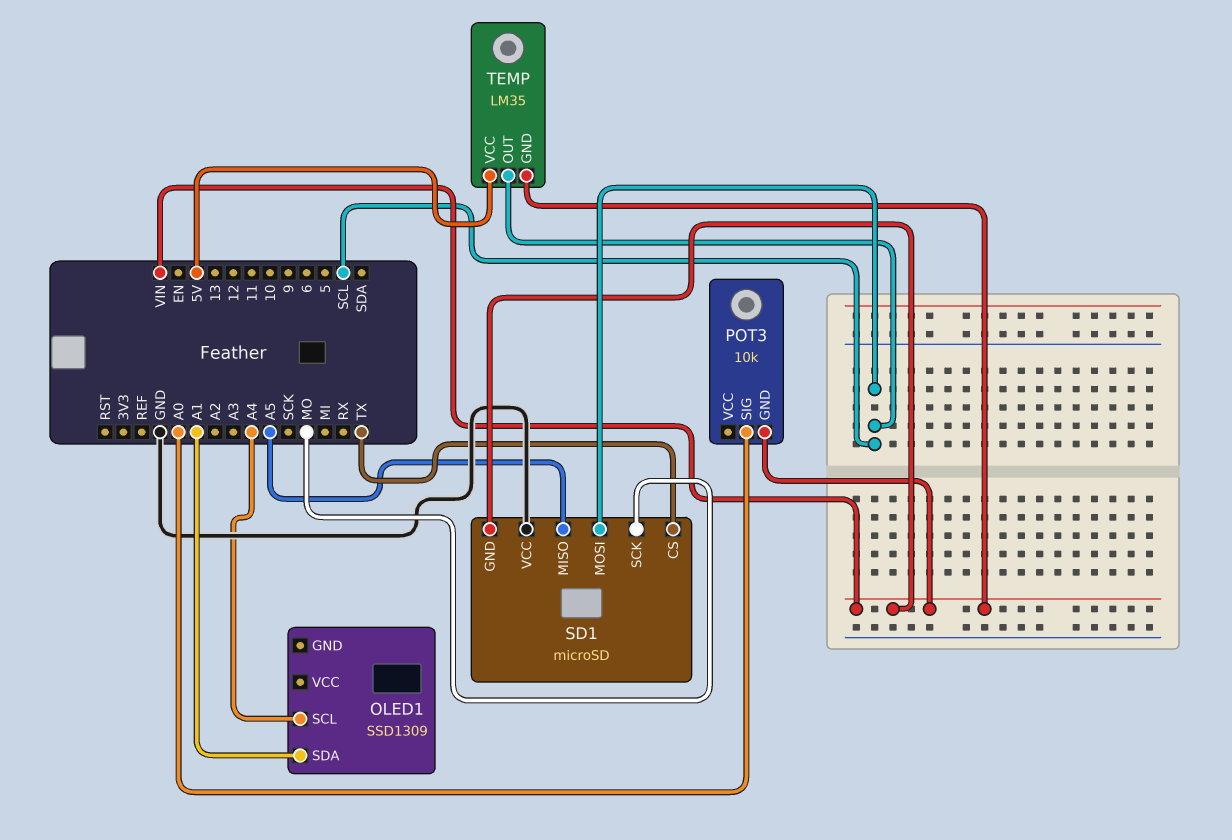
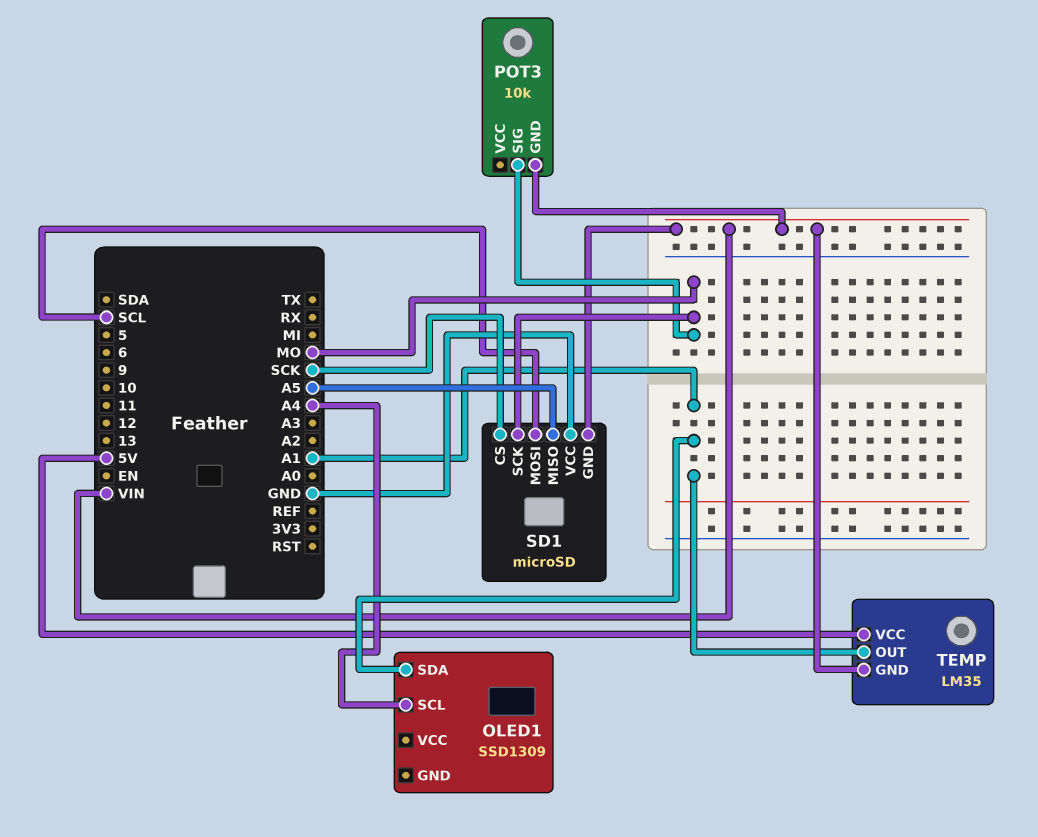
POT3 pin SIG: A0 -> MO
SD1 pin CS: TX -> SCK
TEMP pin OUT: SCL -> A1

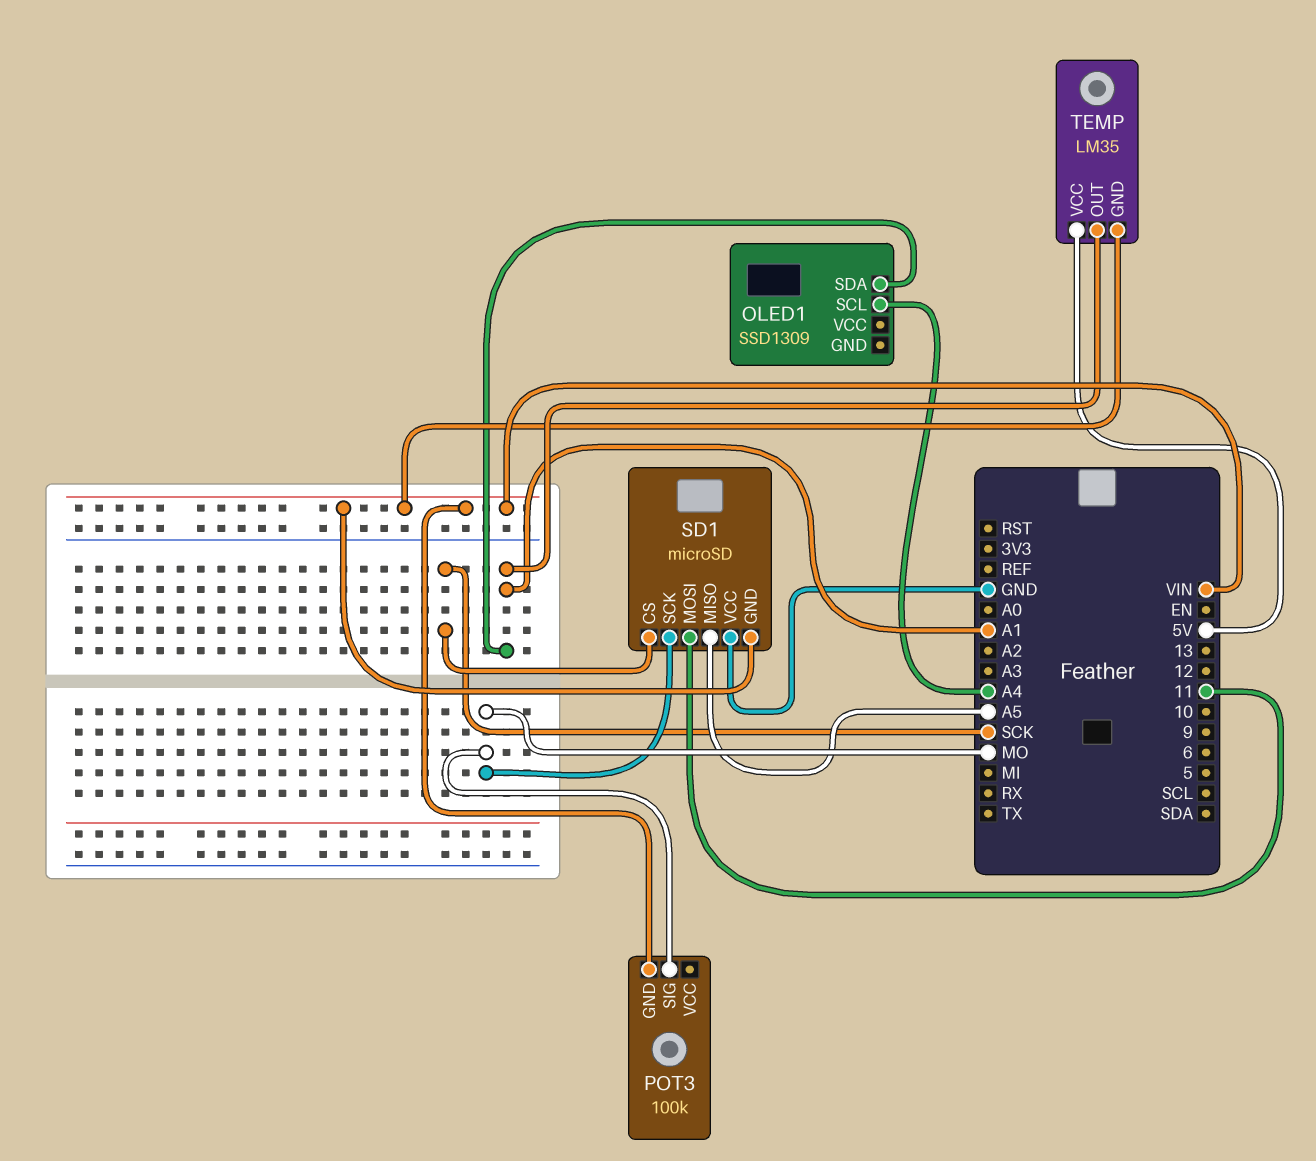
POT3: 10k -> 100k
SD1 pin MOSI: SCL -> 11

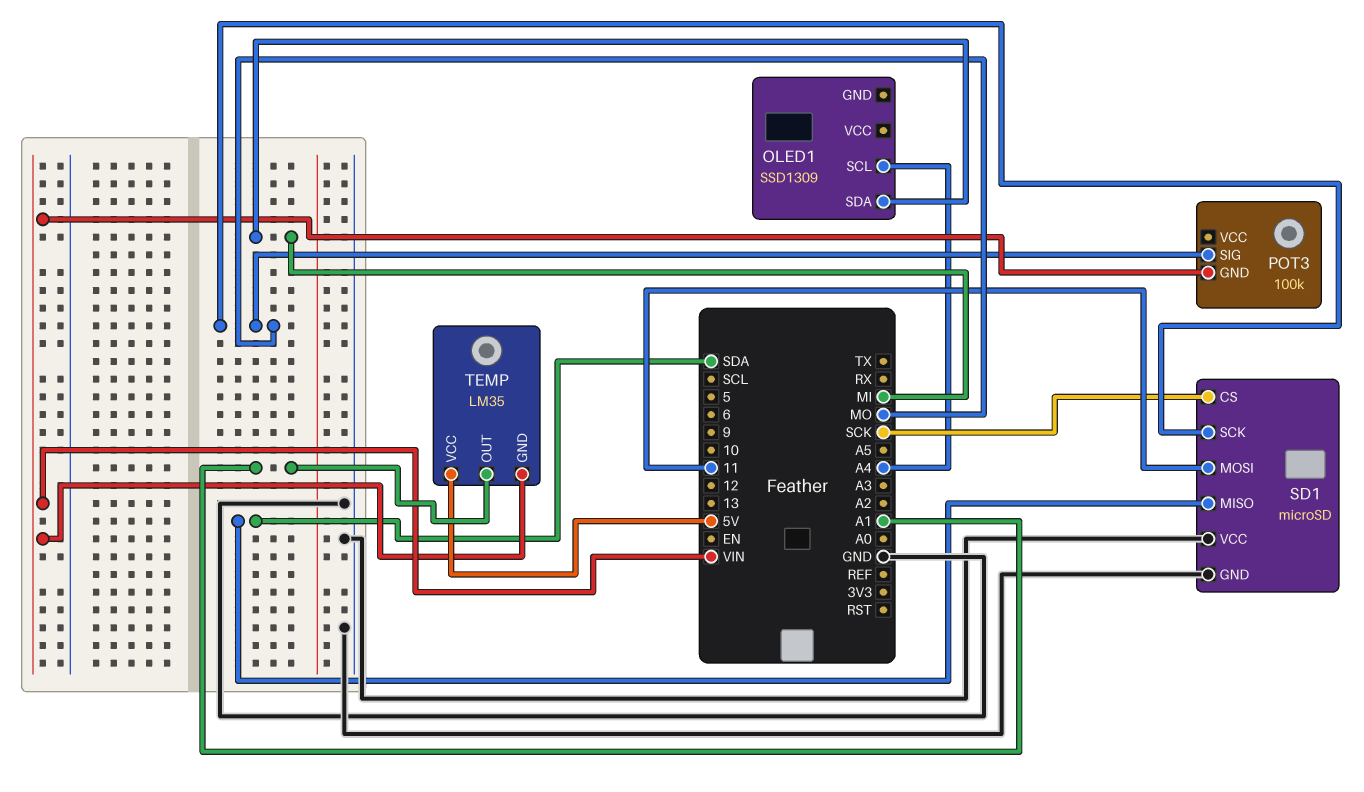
OLED1 pin SDA: A1 -> MI
SD1 pin GND: VIN -> GND
SD1 pin MISO: A5 -> SDA

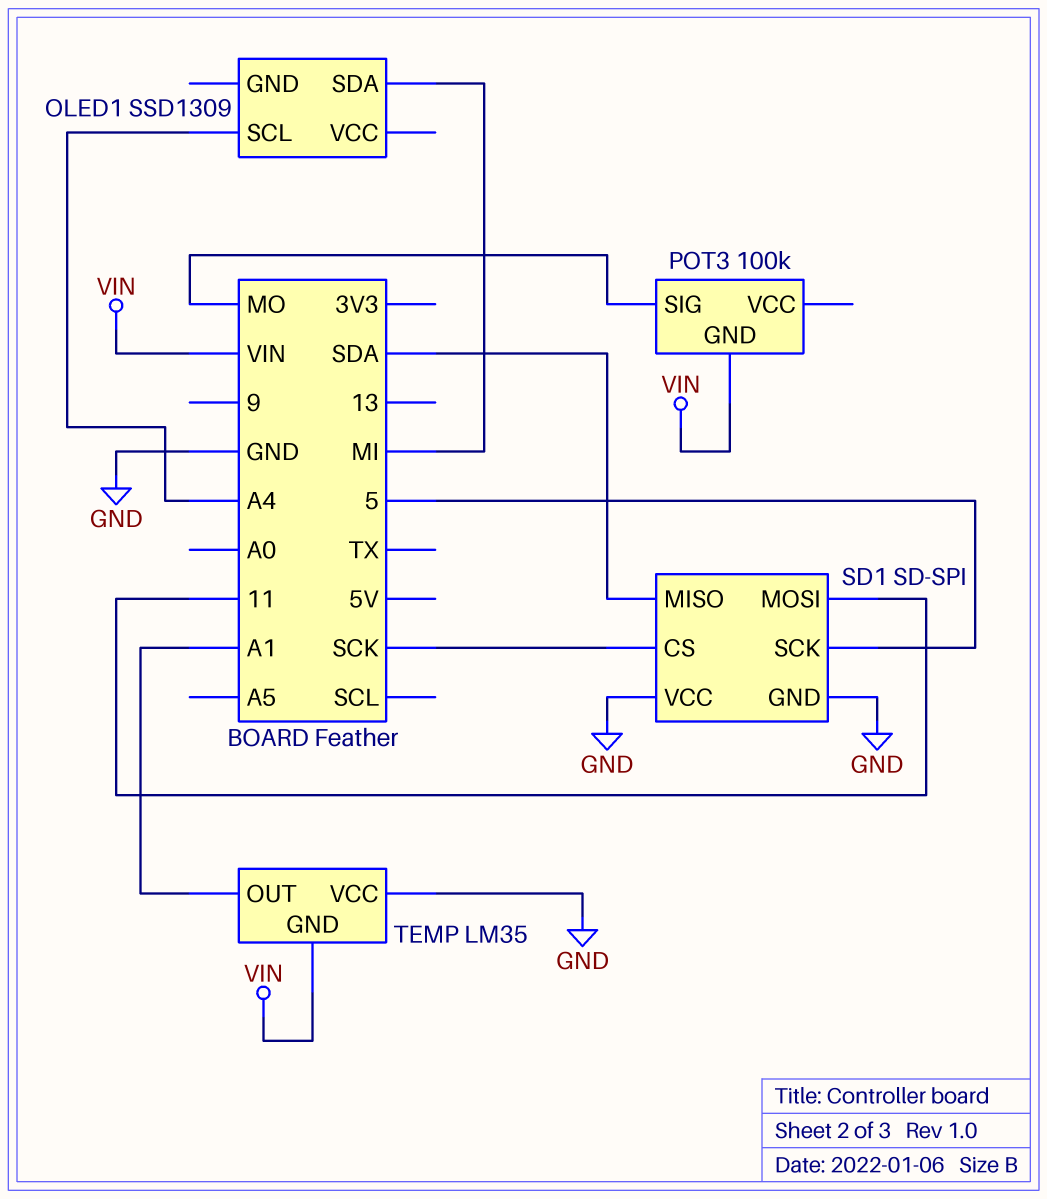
SD1: microSD -> SD-SPI
SD1 pin SCK: MO -> 5
TEMP pin VCC: 5V -> GND

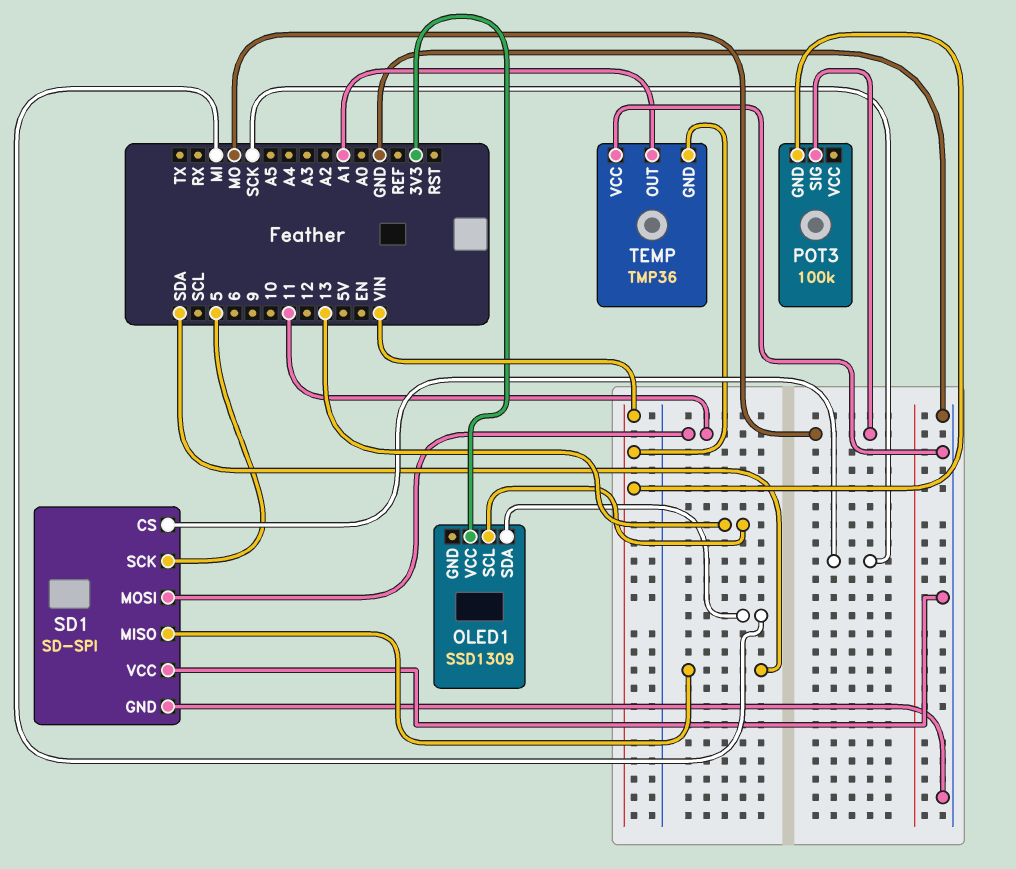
OLED1 pin SCL: A4 -> 13
OLED1 pin VCC: none -> 3V3
TEMP: LM35 -> TMP36

